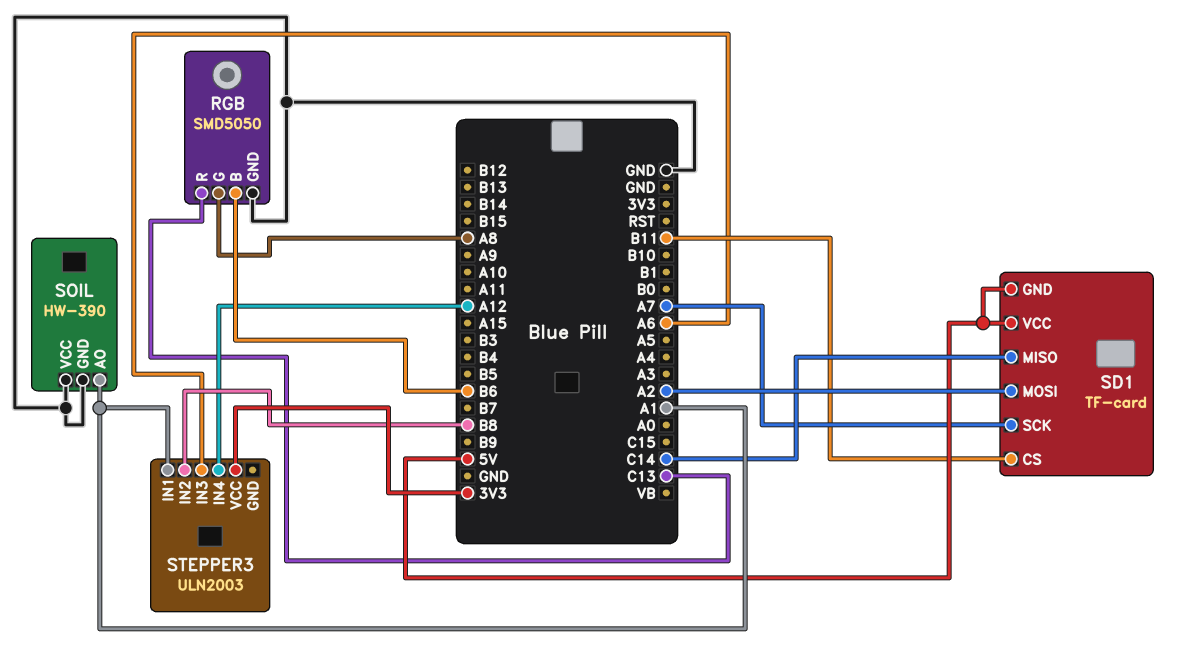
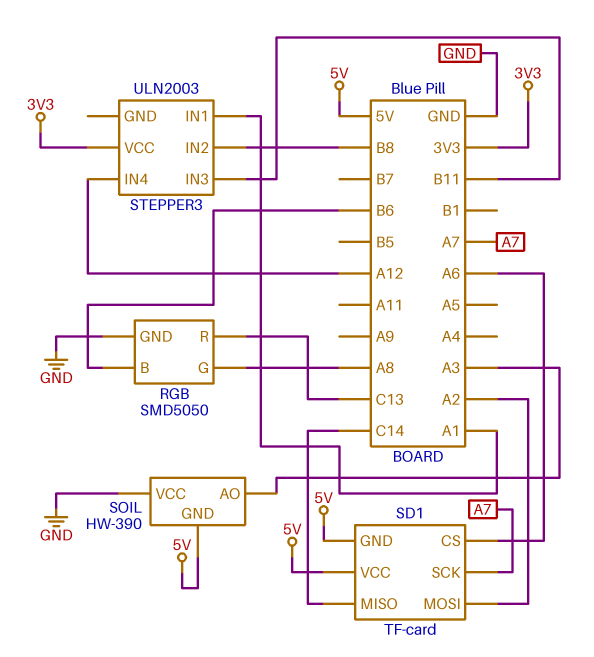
SD1 pin CS: B11 -> A6
SOIL pin AO: A1 -> A3
SOIL pin GND: GND -> 5V
STEPPER3 pin IN3: A6 -> B11

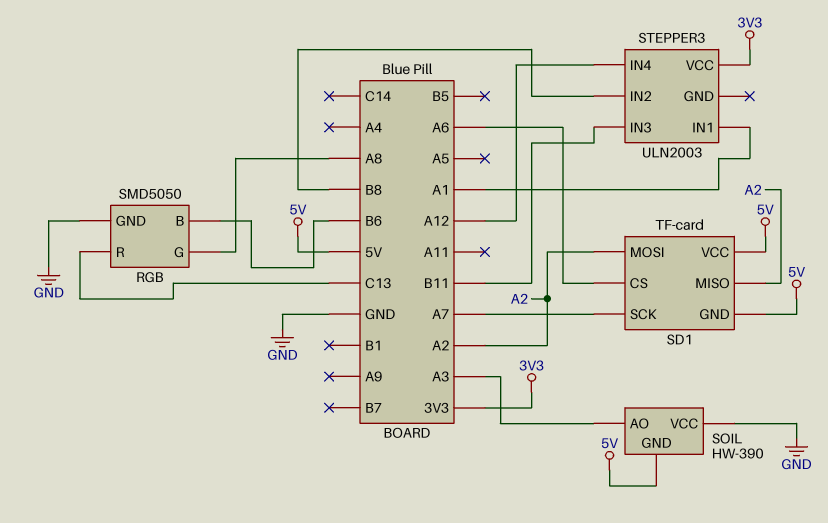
SD1 pin MISO: C14 -> A2

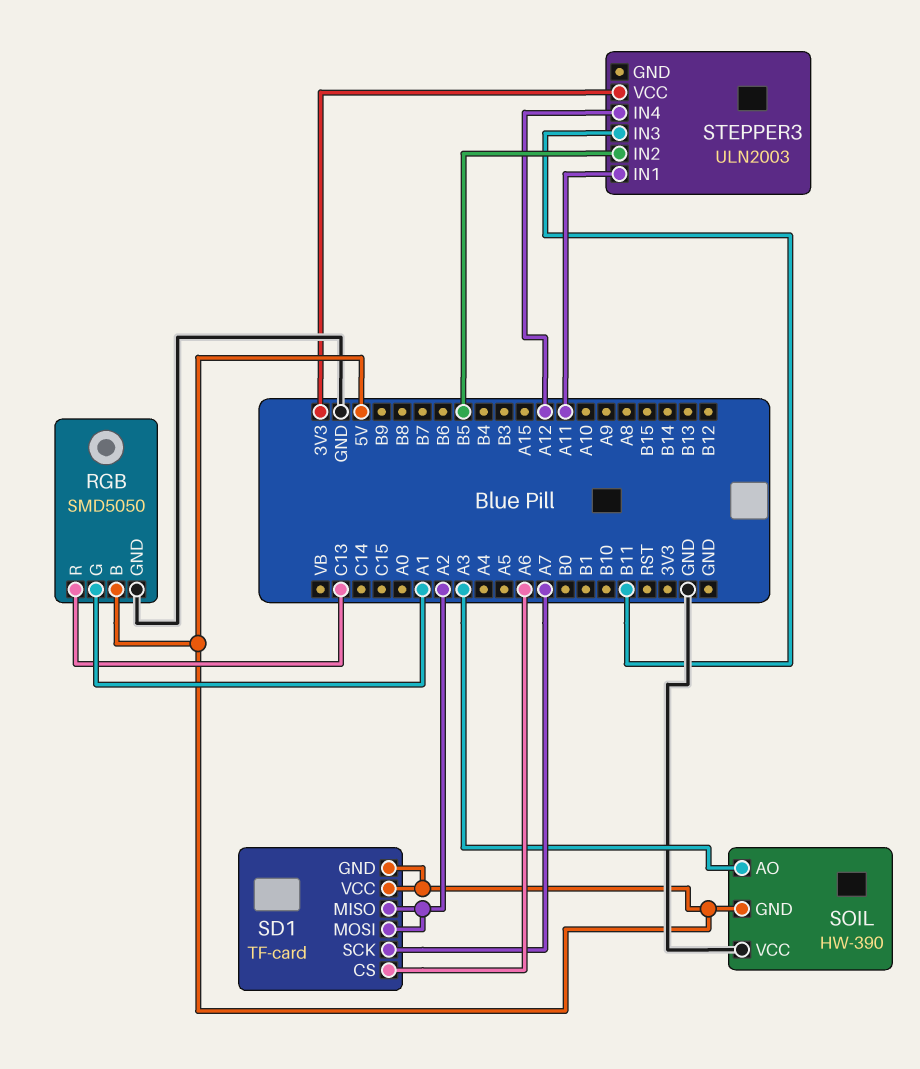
RGB pin B: B6 -> 5V
RGB pin G: A8 -> A1
STEPPER3 pin IN1: A1 -> A11
STEPPER3 pin IN2: B8 -> B5

